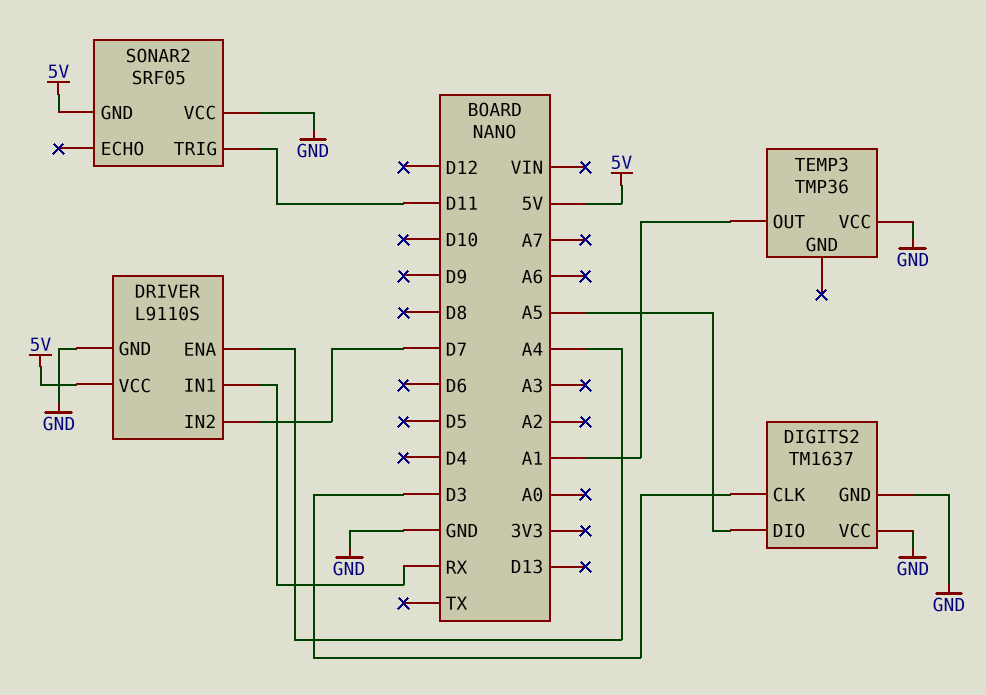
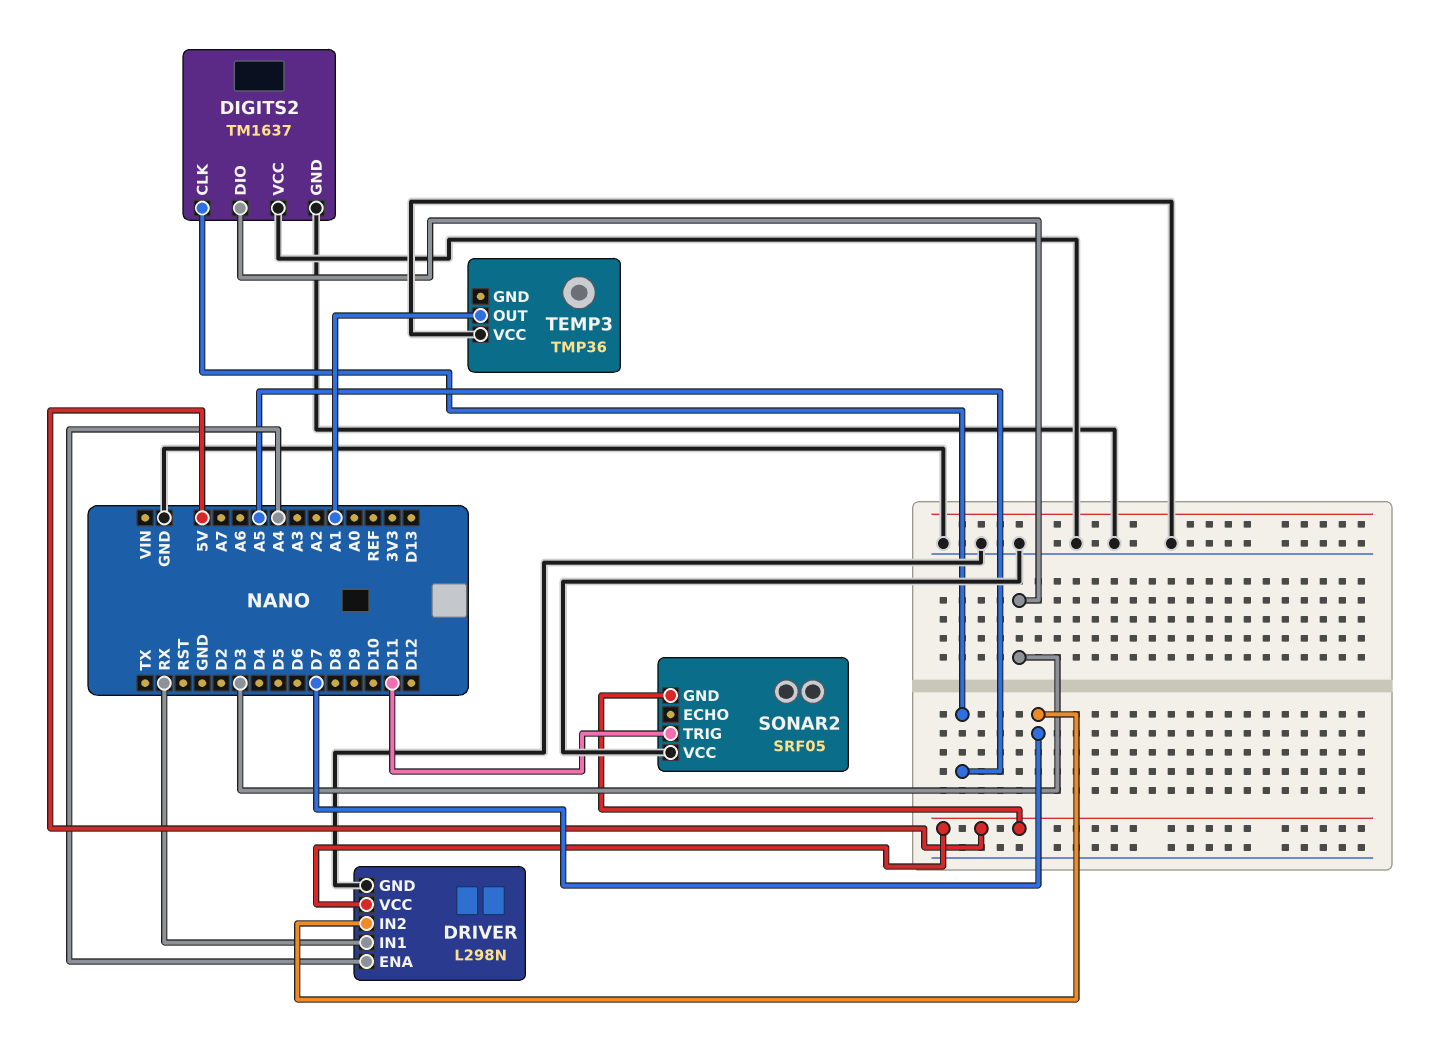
DIGITS2 pin CLK: D3 -> A5
DIGITS2 pin DIO: A5 -> D3
DRIVER: L9110S -> L298N

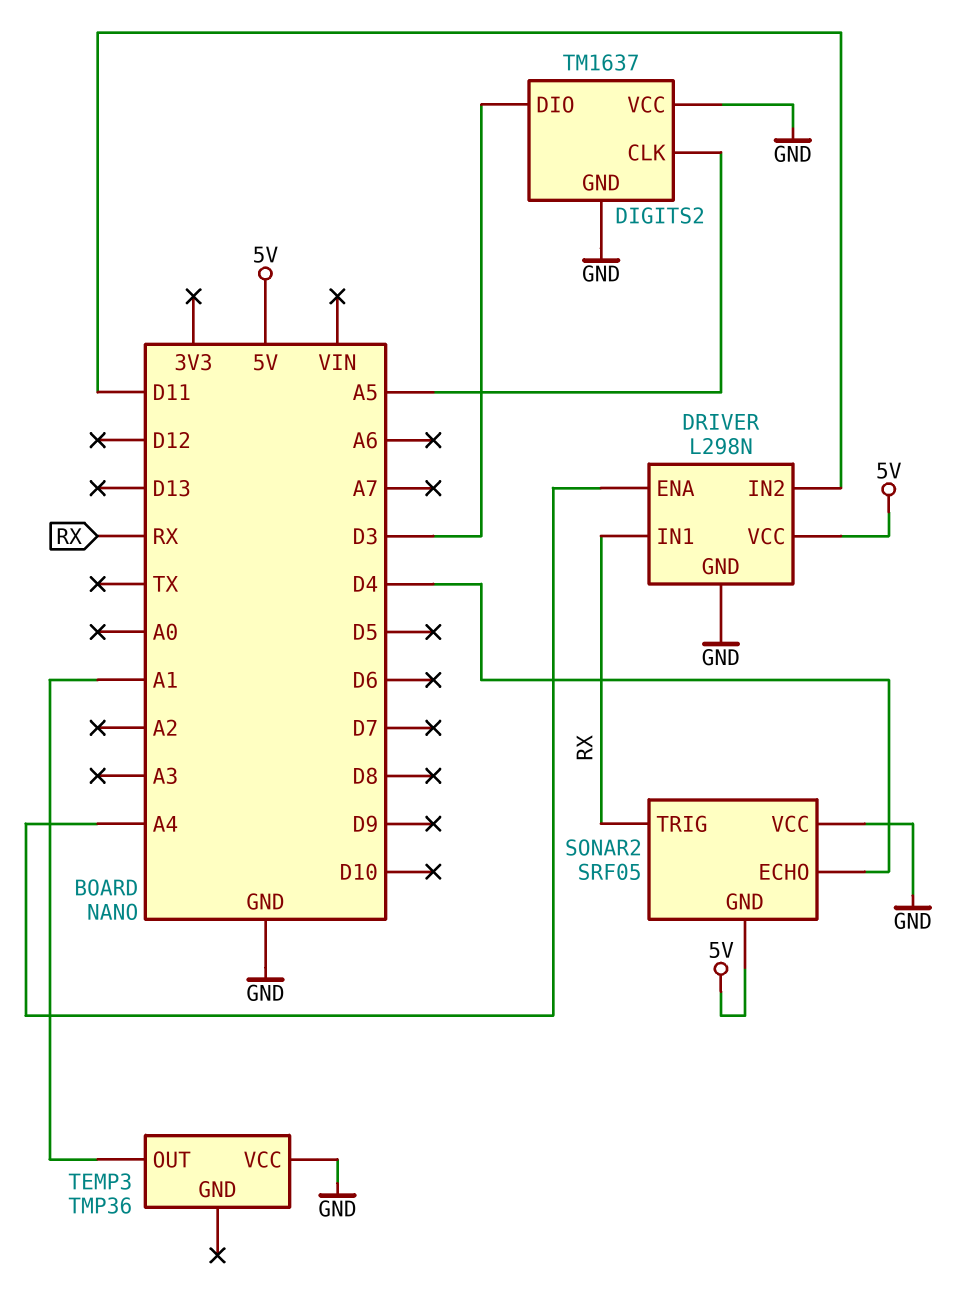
DRIVER pin IN2: D7 -> D11
SONAR2 pin ECHO: none -> D4
SONAR2 pin TRIG: D11 -> RX

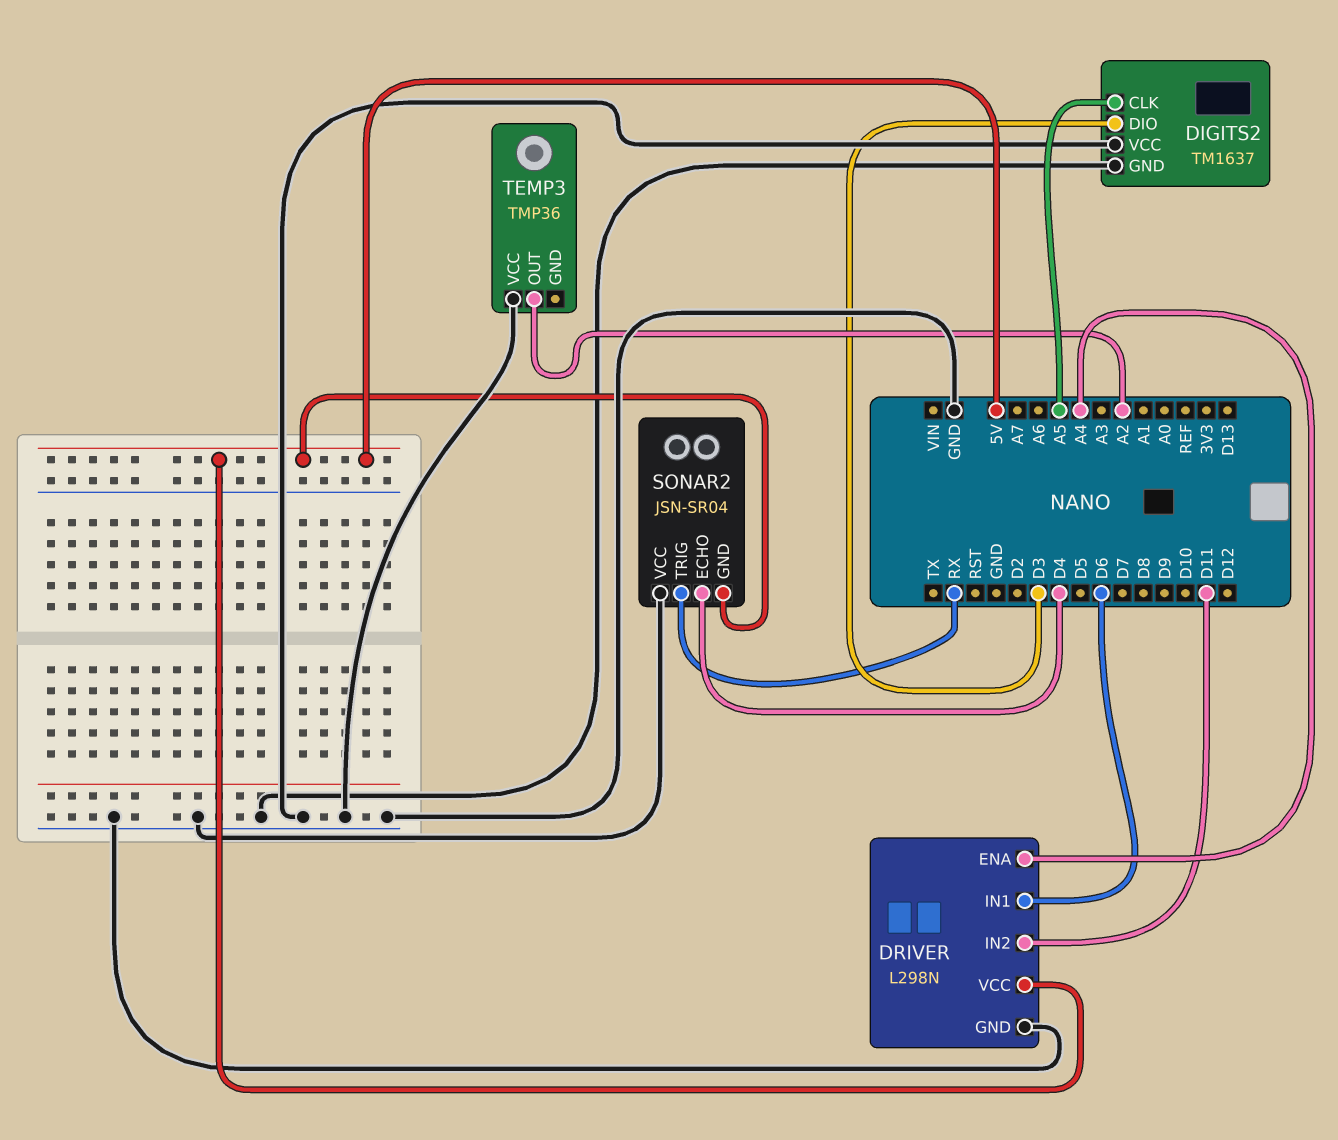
DRIVER pin IN1: RX -> D6
SONAR2: SRF05 -> JSN-SR04
TEMP3 pin OUT: A1 -> A2

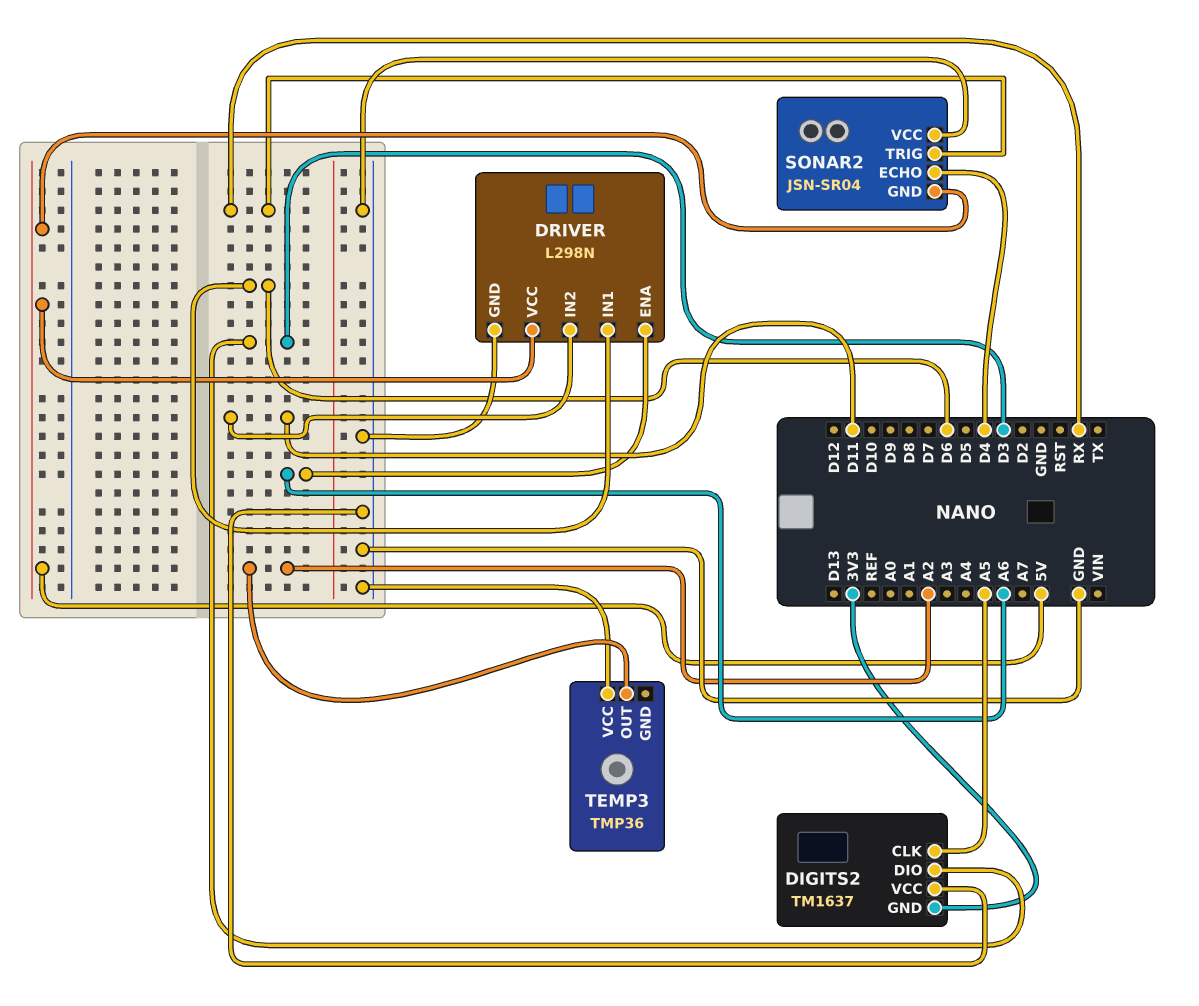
DIGITS2 pin GND: GND -> 3V3
DRIVER pin ENA: A4 -> A6

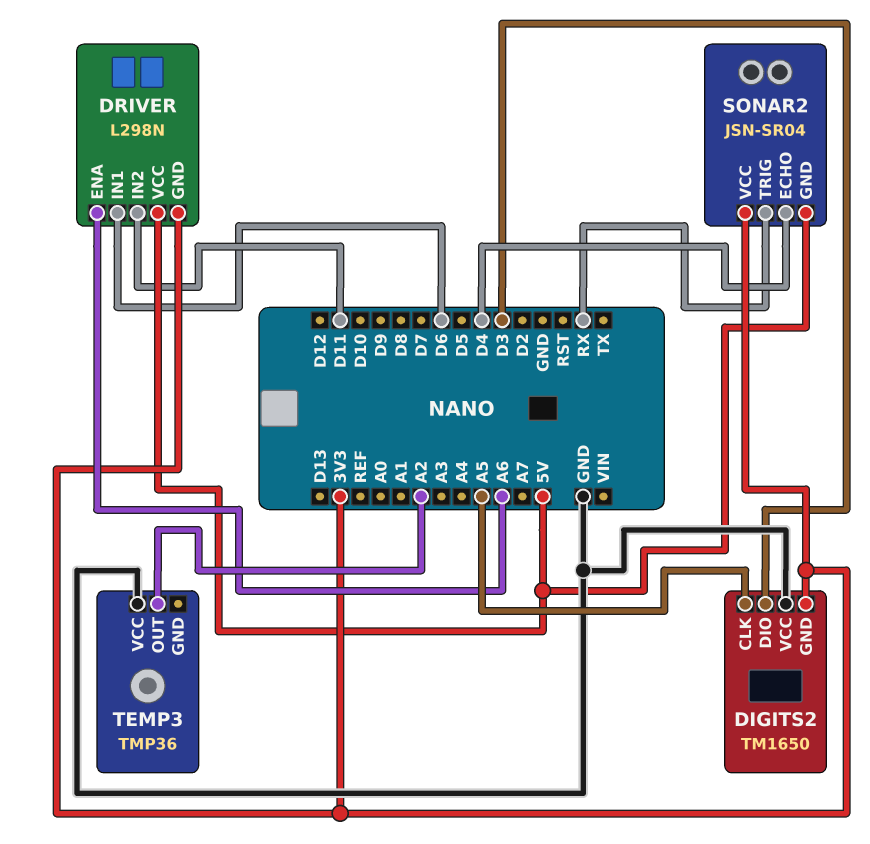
DIGITS2: TM1637 -> TM1650
DRIVER pin GND: GND -> 3V3
SONAR2 pin VCC: GND -> 3V3

